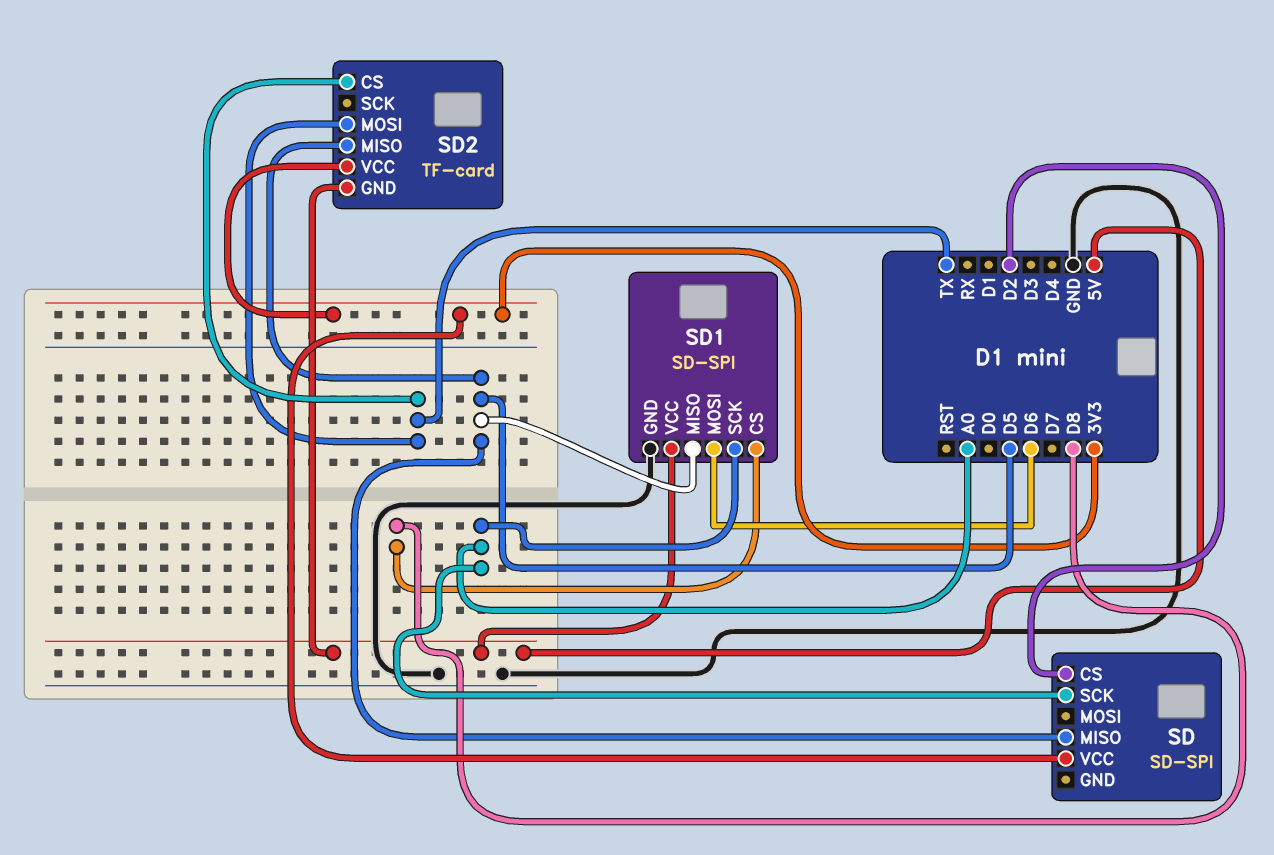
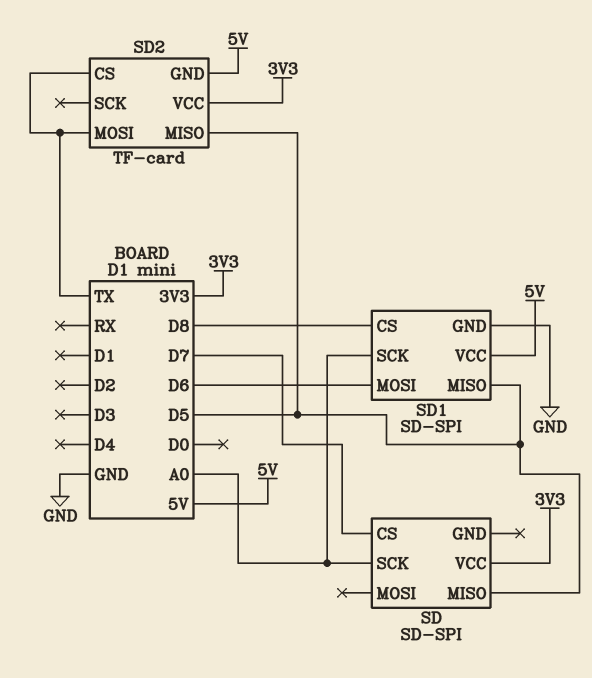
SD pin CS: D2 -> D7

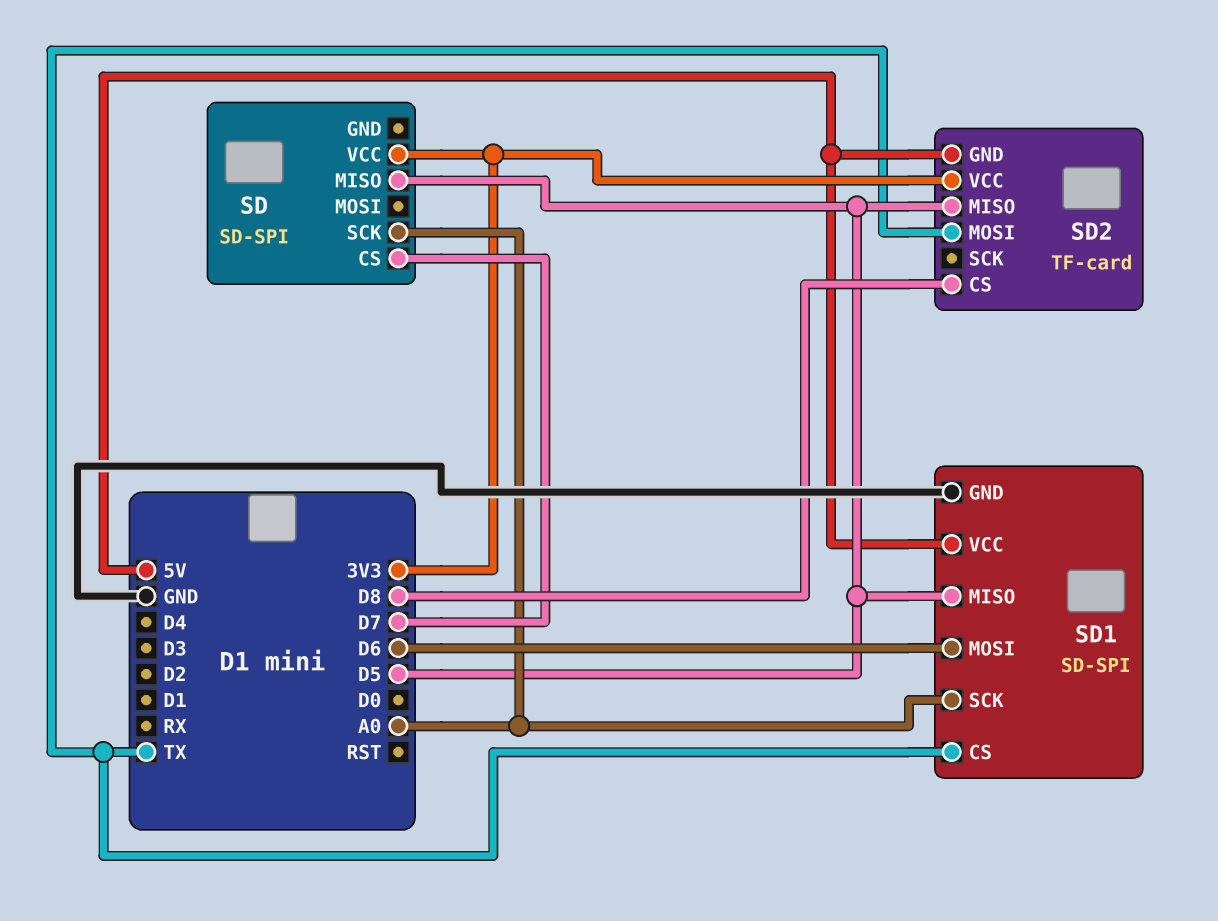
SD1 pin CS: D8 -> TX
SD2 pin CS: TX -> D8

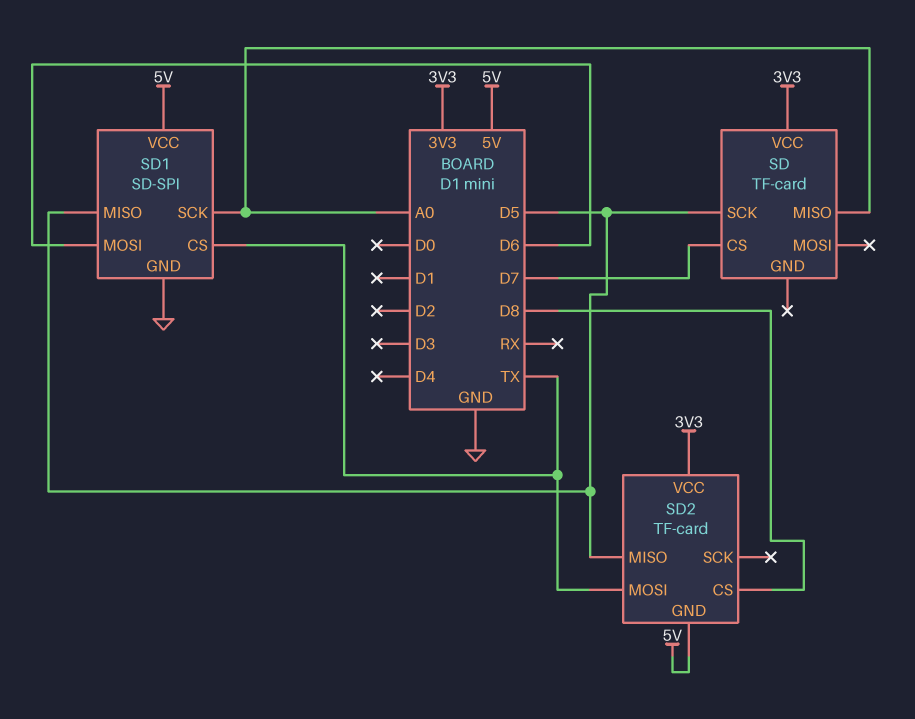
SD: SD-SPI -> TF-card
SD pin MISO: D5 -> A0
SD pin SCK: A0 -> D5

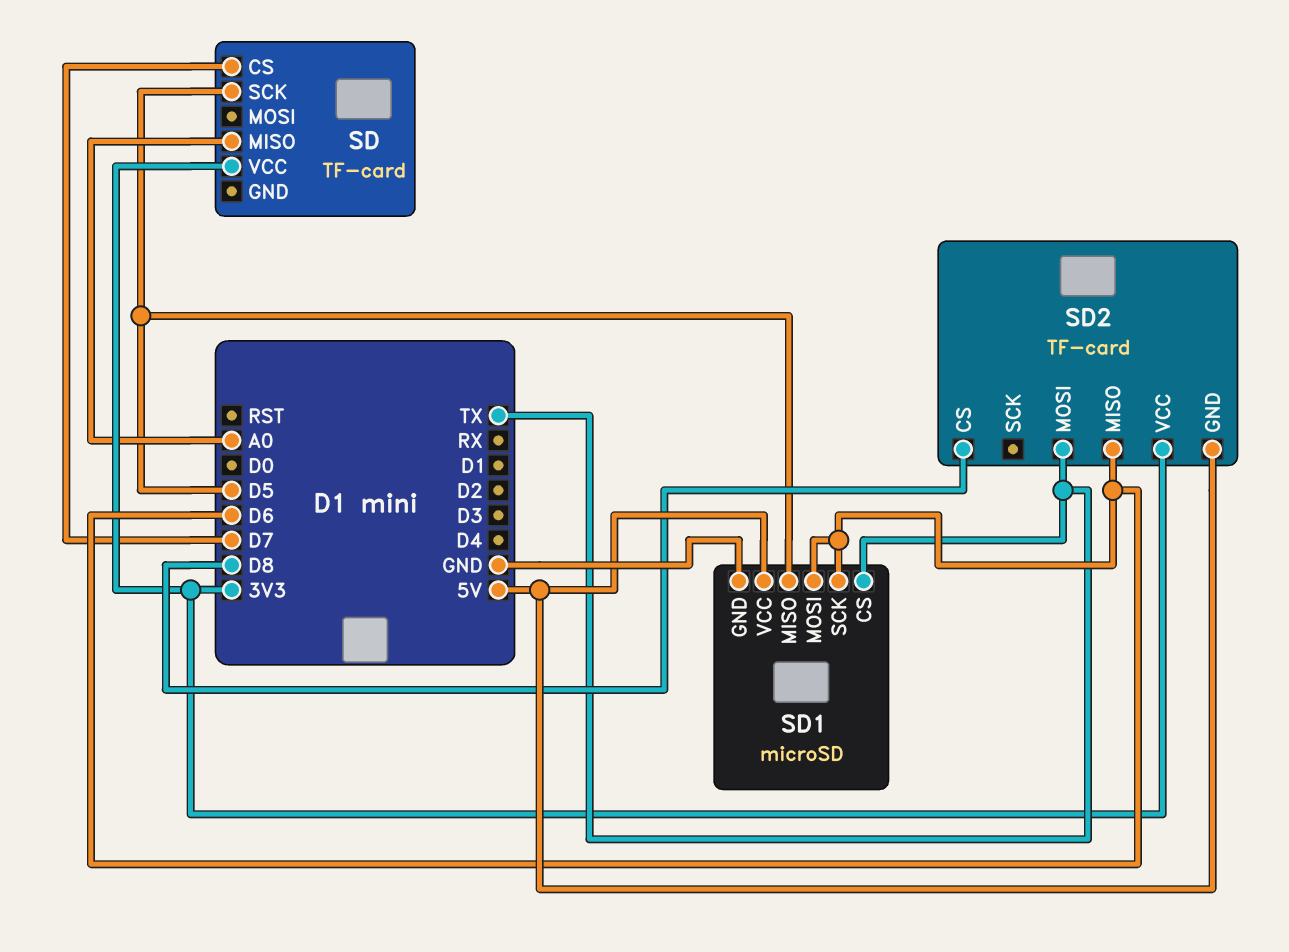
SD1: SD-SPI -> microSD
SD1 pin SCK: A0 -> D6
SD2 pin MISO: D5 -> D6

